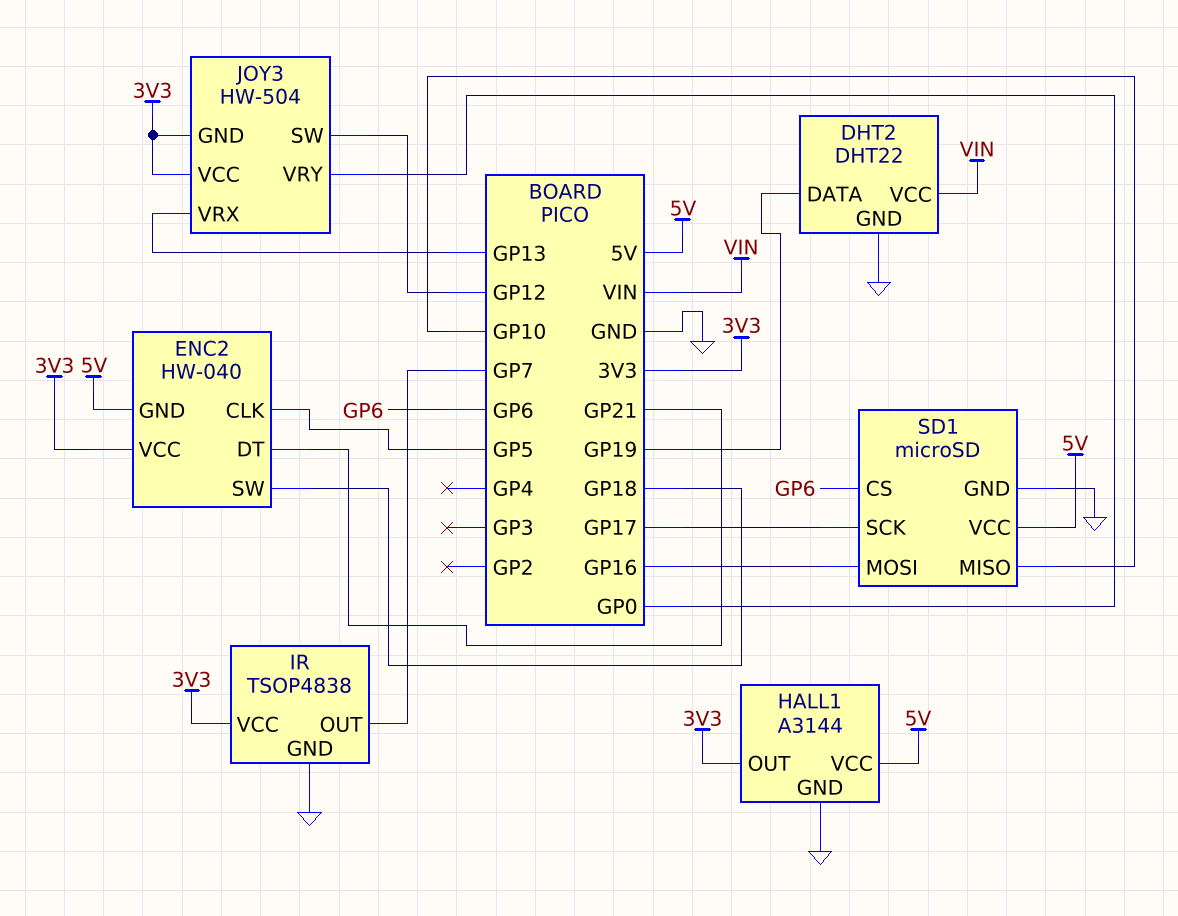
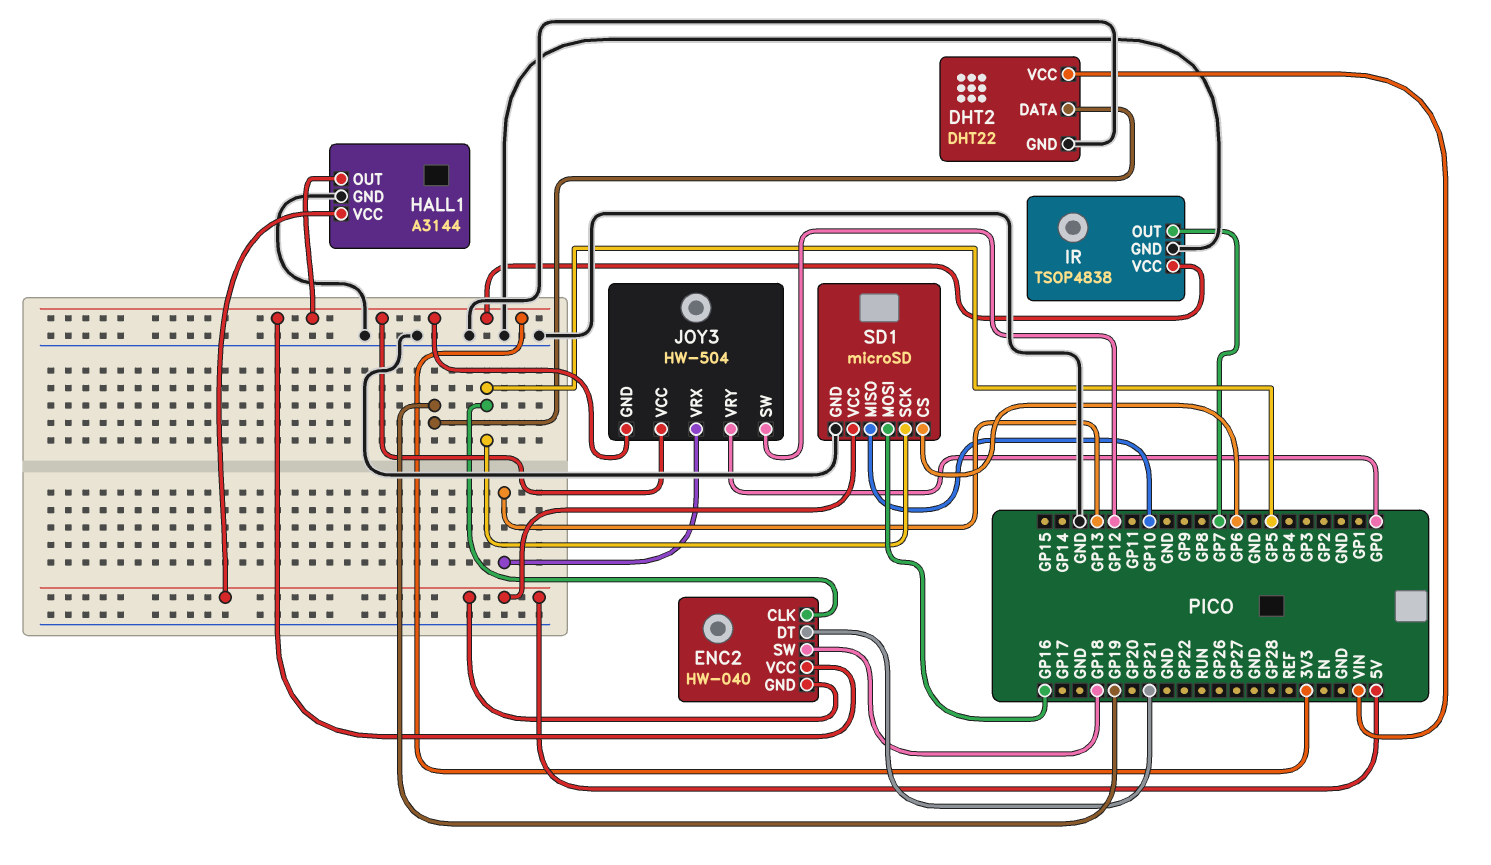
SD1 pin SCK: GP17 -> GP5

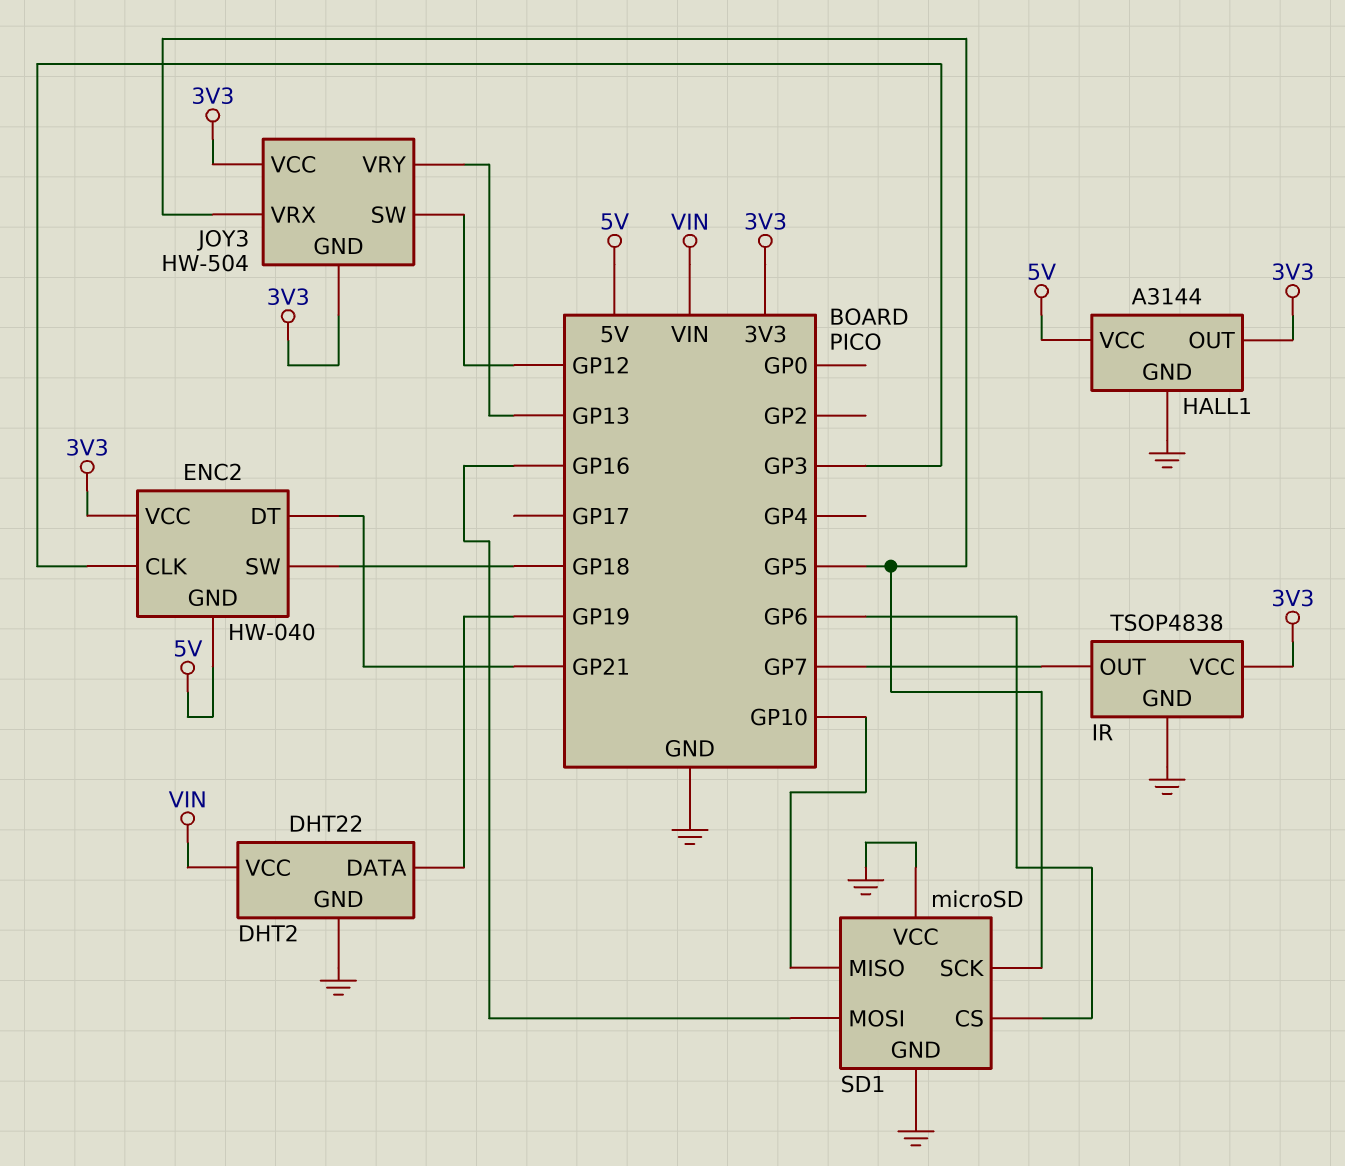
ENC2 pin CLK: GP5 -> GP3
JOY3 pin VRX: GP13 -> GP5
JOY3 pin VRY: GP0 -> GP13
SD1 pin VCC: 5V -> GND

